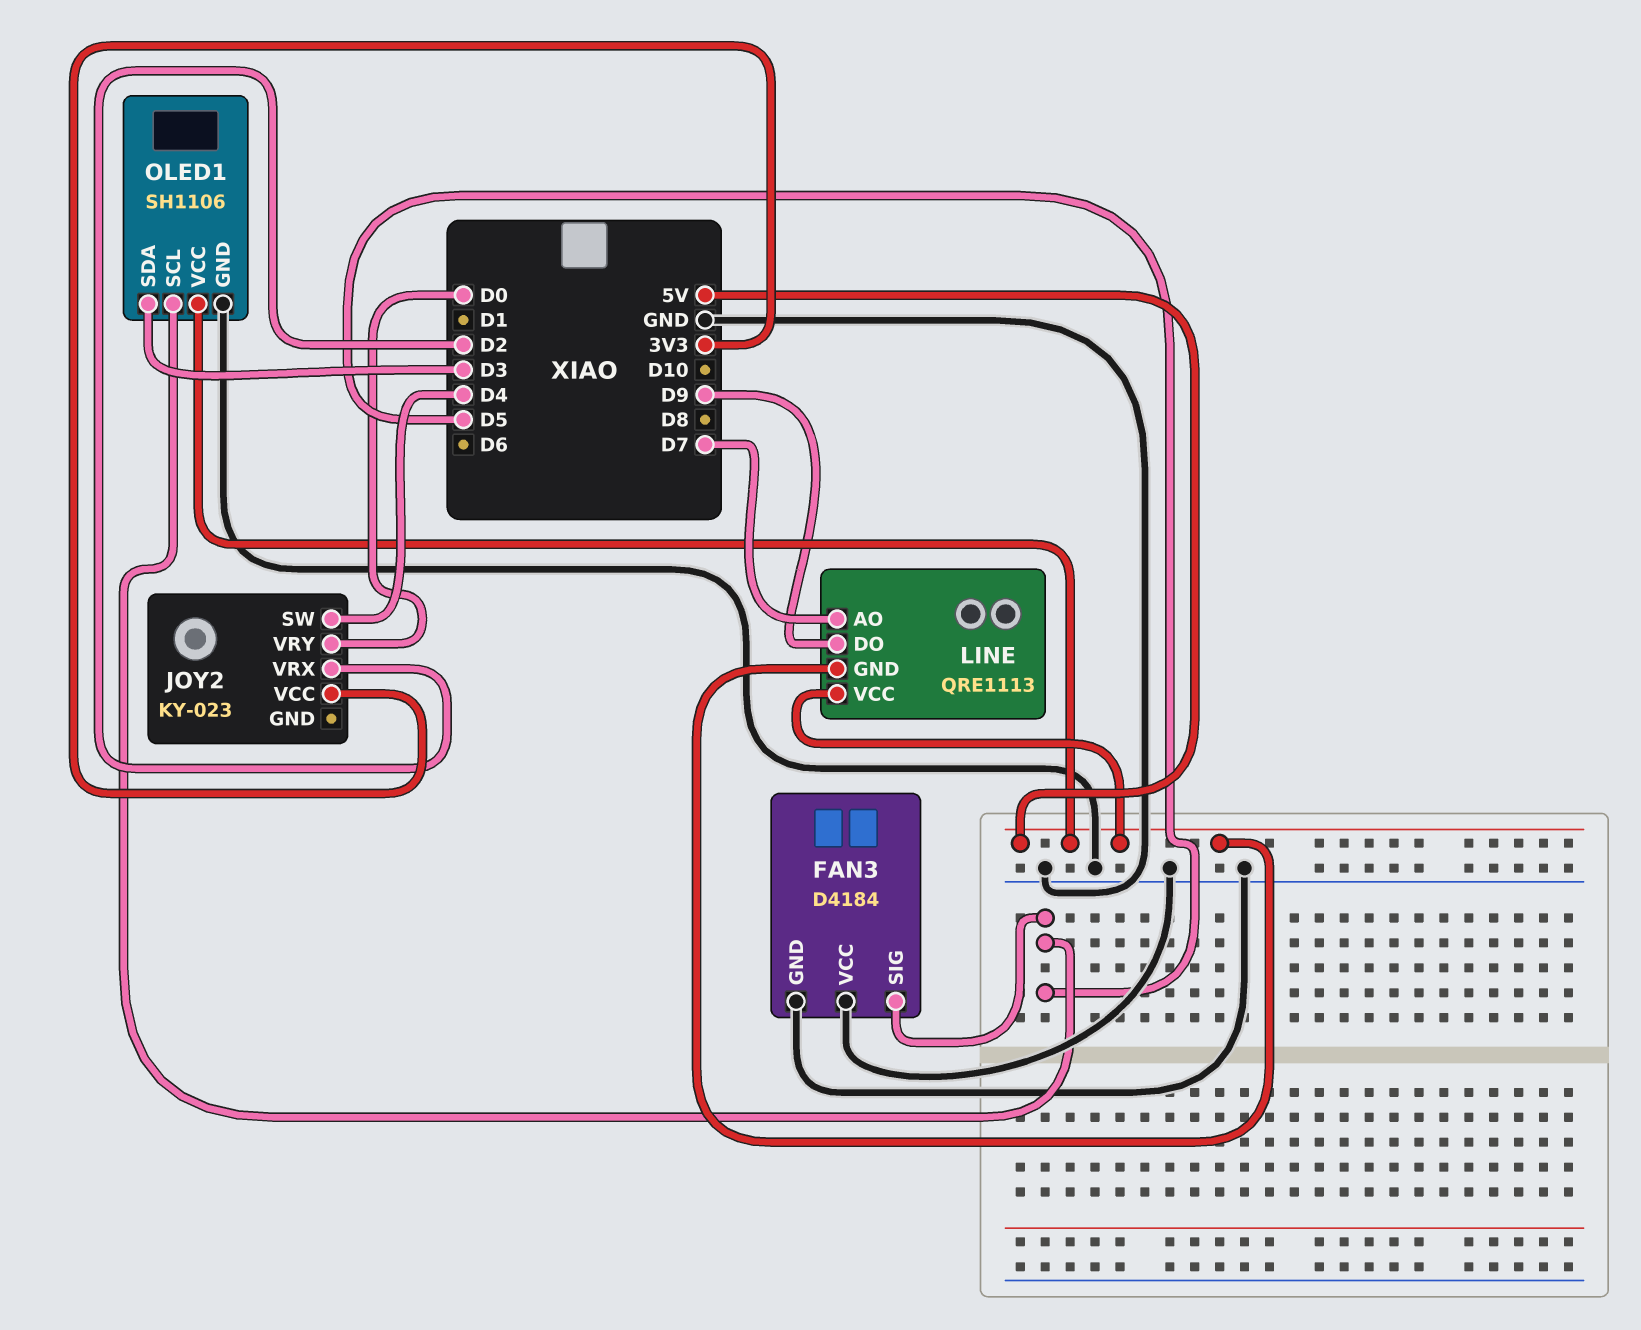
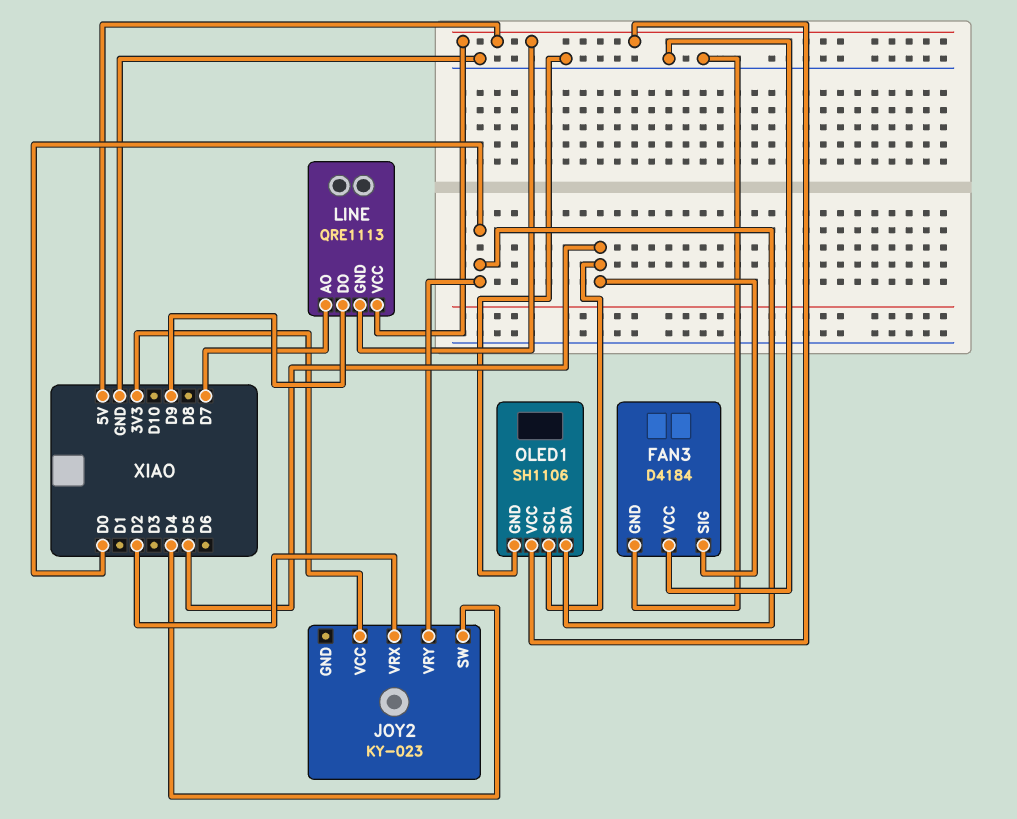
OLED1 pin SDA: D3 -> D0

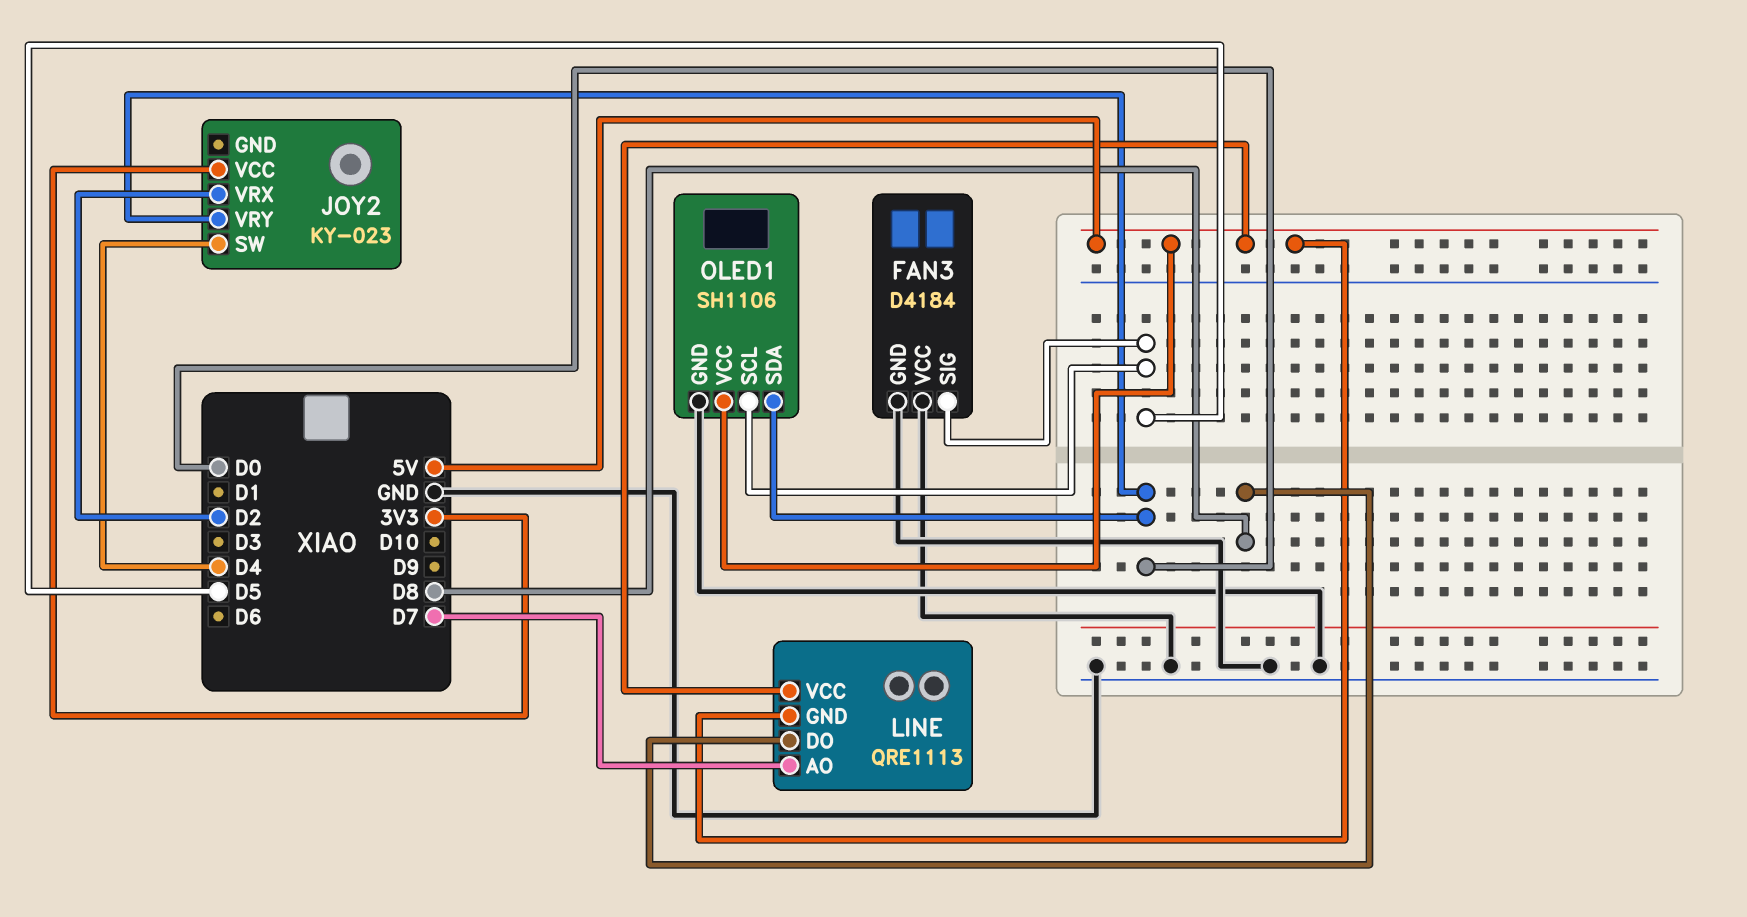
LINE pin DO: D9 -> D8

